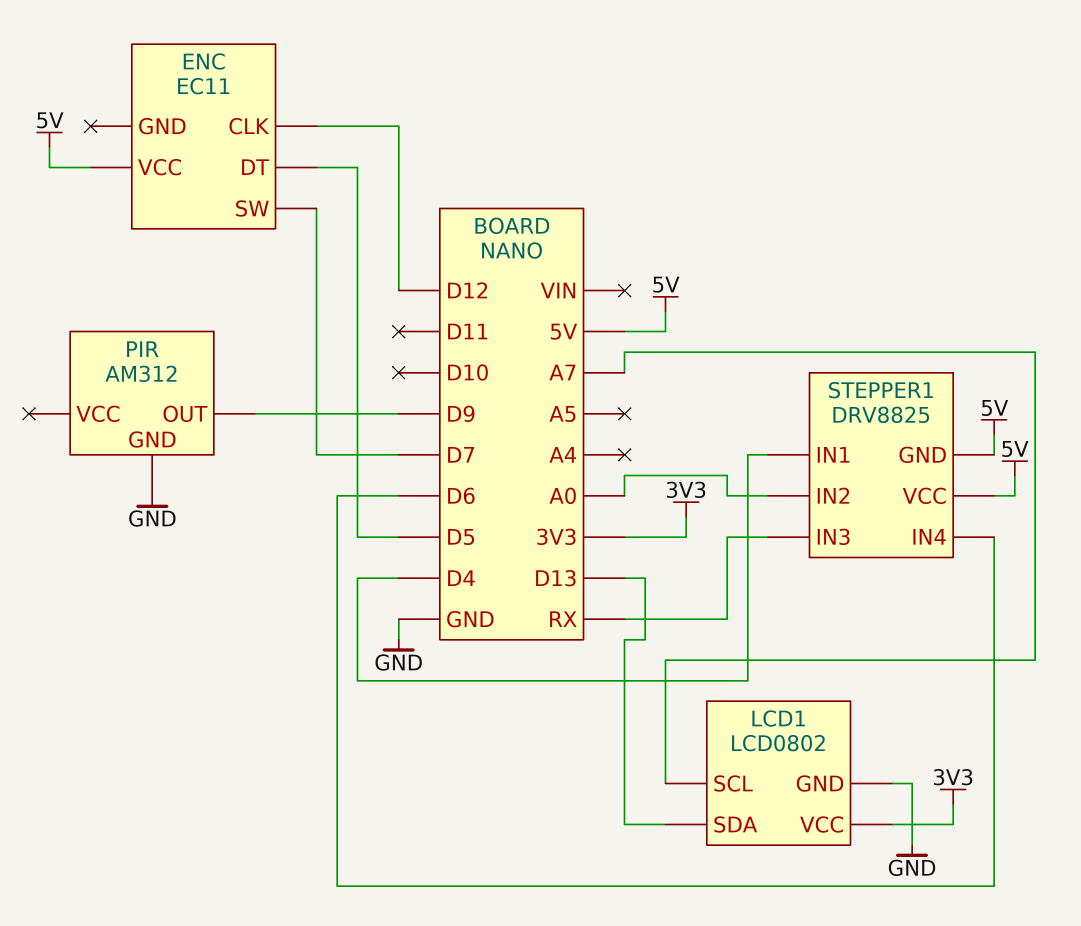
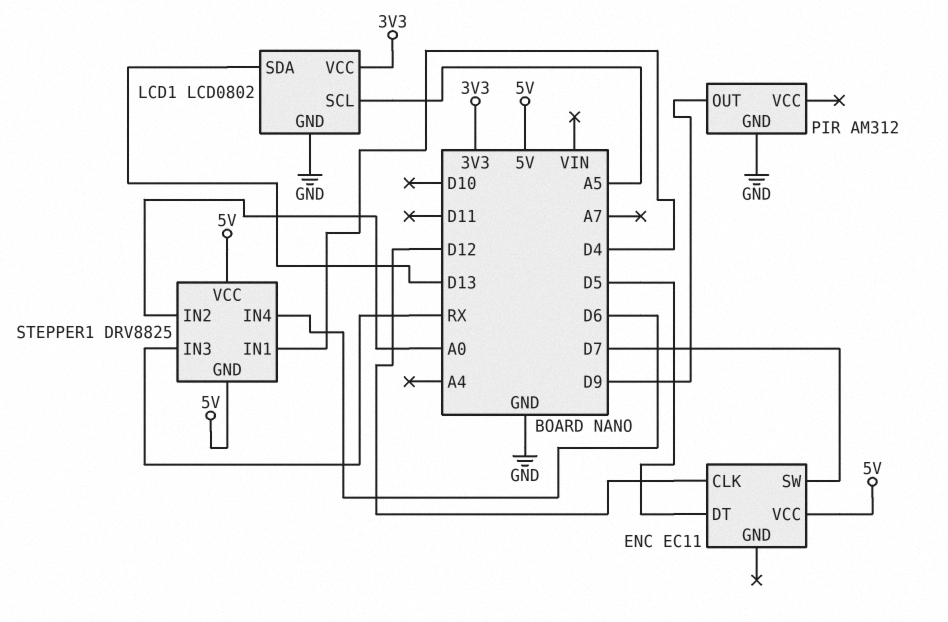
LCD1 pin SCL: A7 -> A5

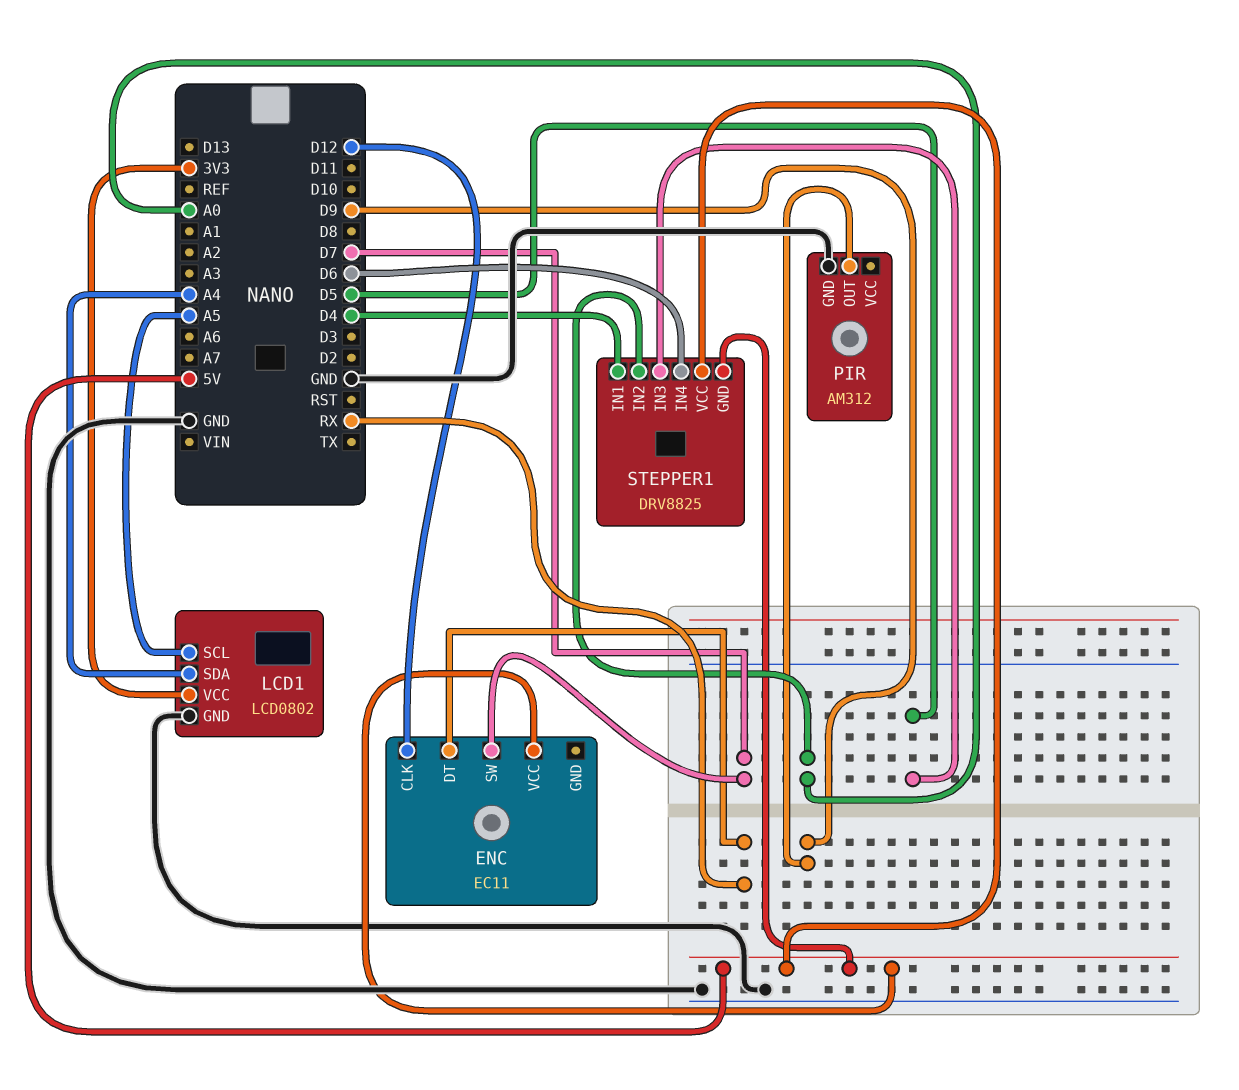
ENC pin DT: D5 -> RX
LCD1 pin SDA: D13 -> A4
STEPPER1 pin IN3: RX -> D5

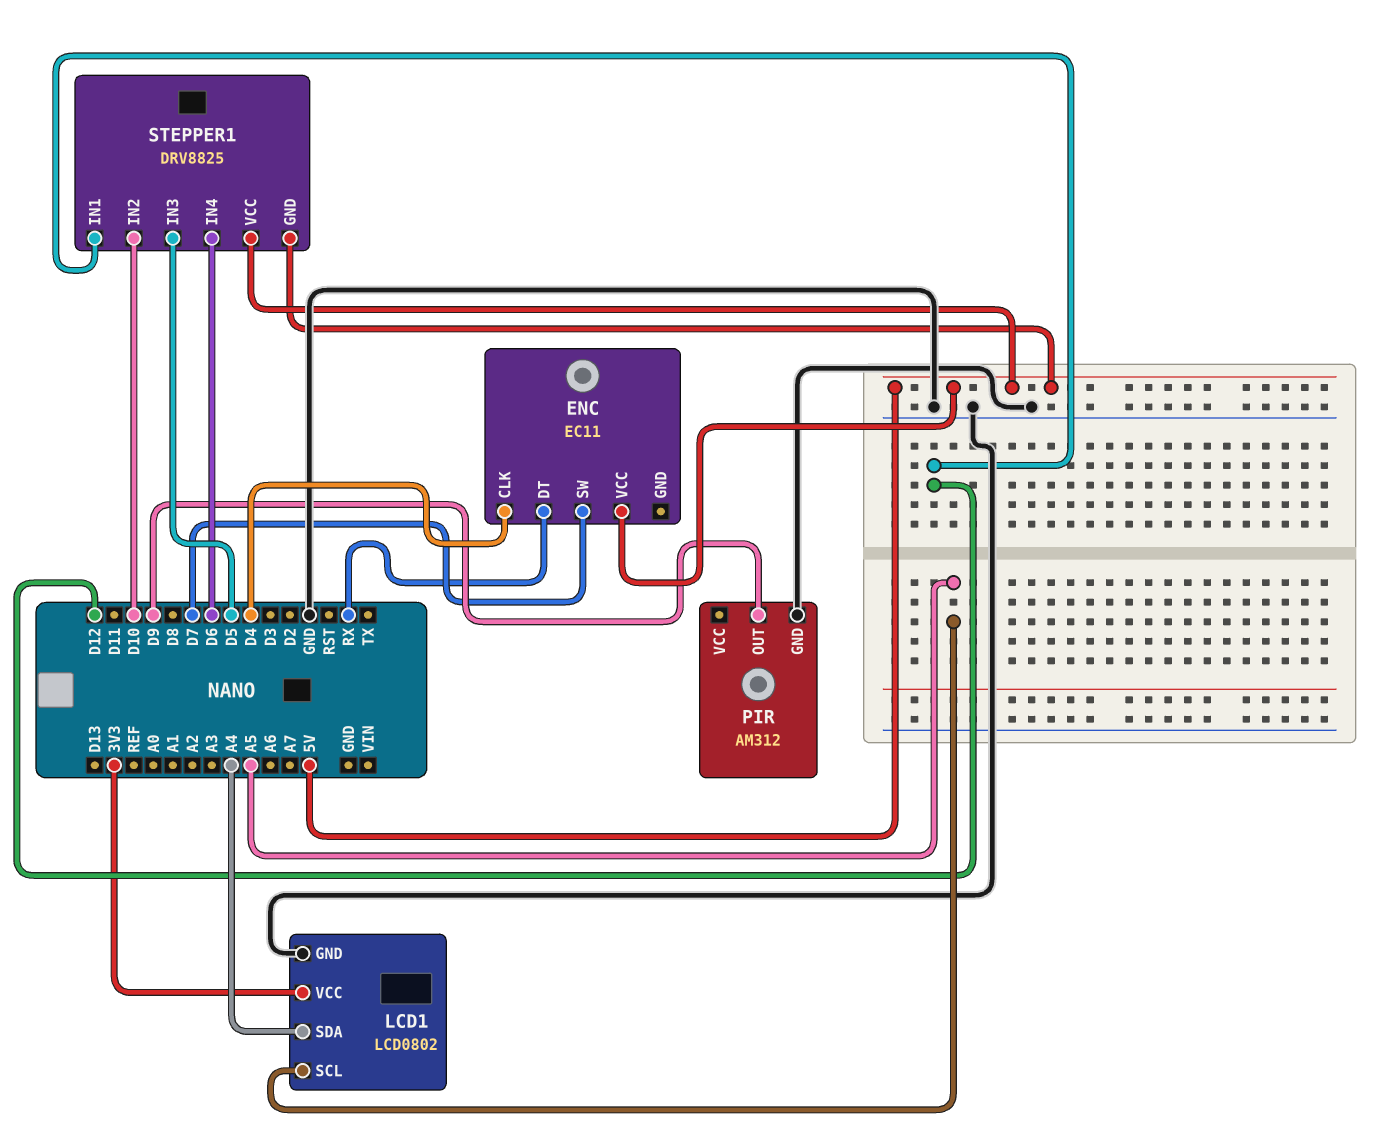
ENC pin CLK: D12 -> D4
STEPPER1 pin IN1: D4 -> D12
STEPPER1 pin IN2: A0 -> D10

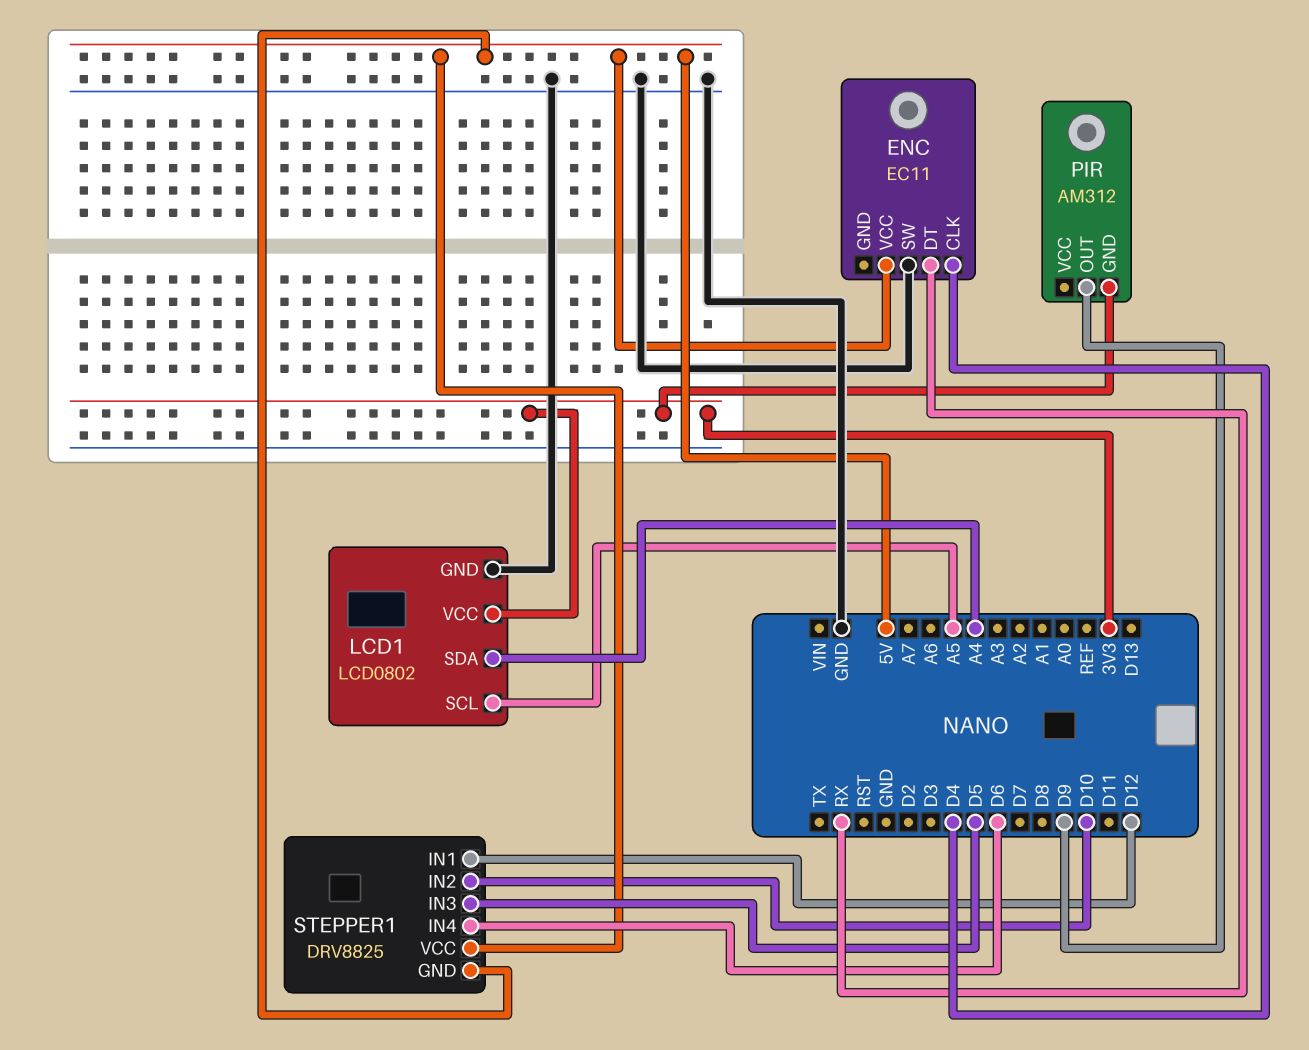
ENC pin SW: D7 -> GND
PIR pin GND: GND -> 3V3

